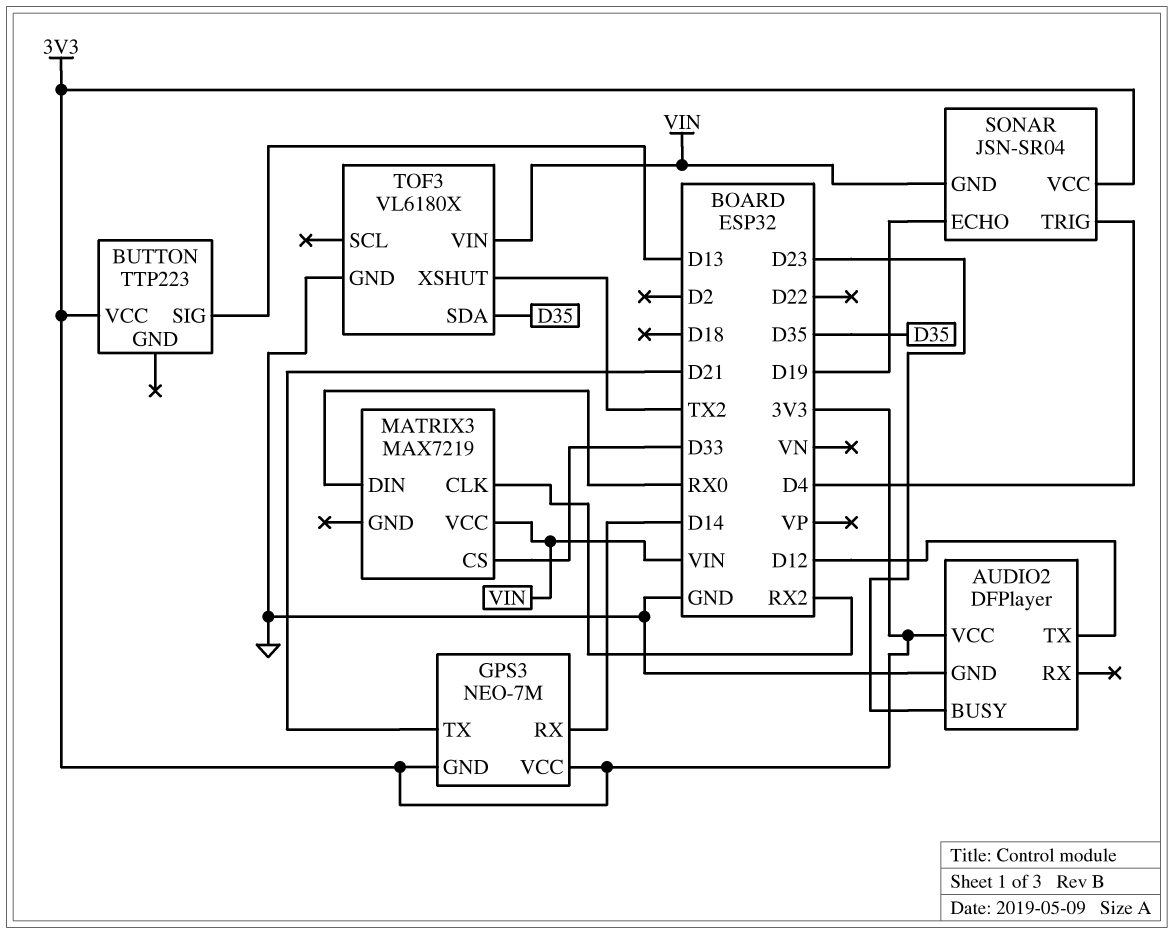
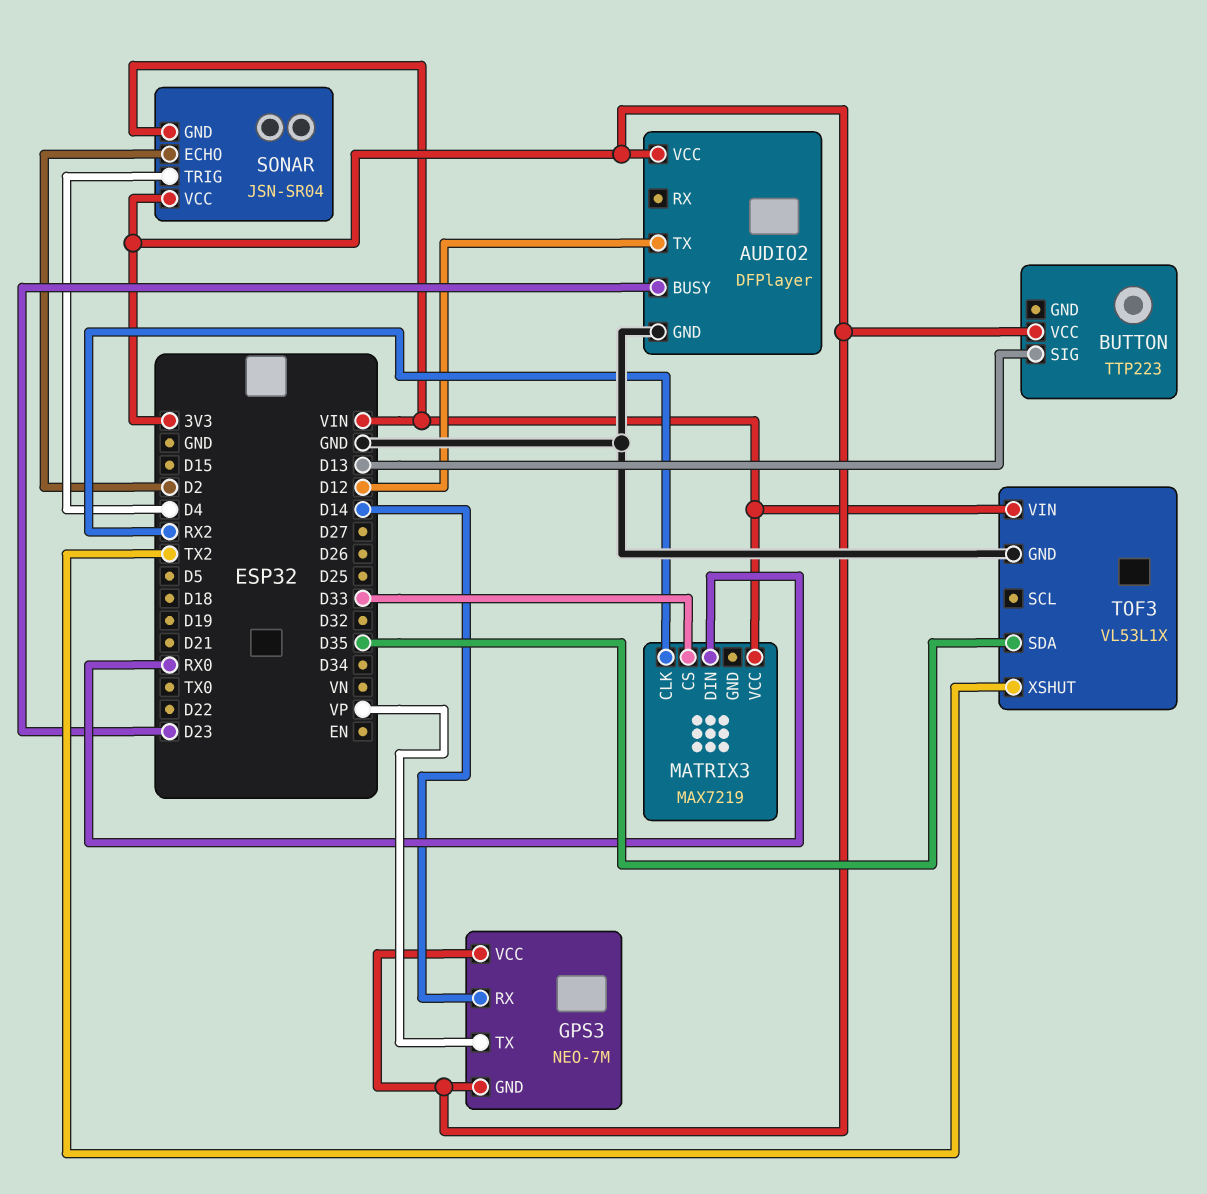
GPS3 pin TX: D21 -> VP
SONAR pin ECHO: D19 -> D2
TOF3: VL6180X -> VL53L1X

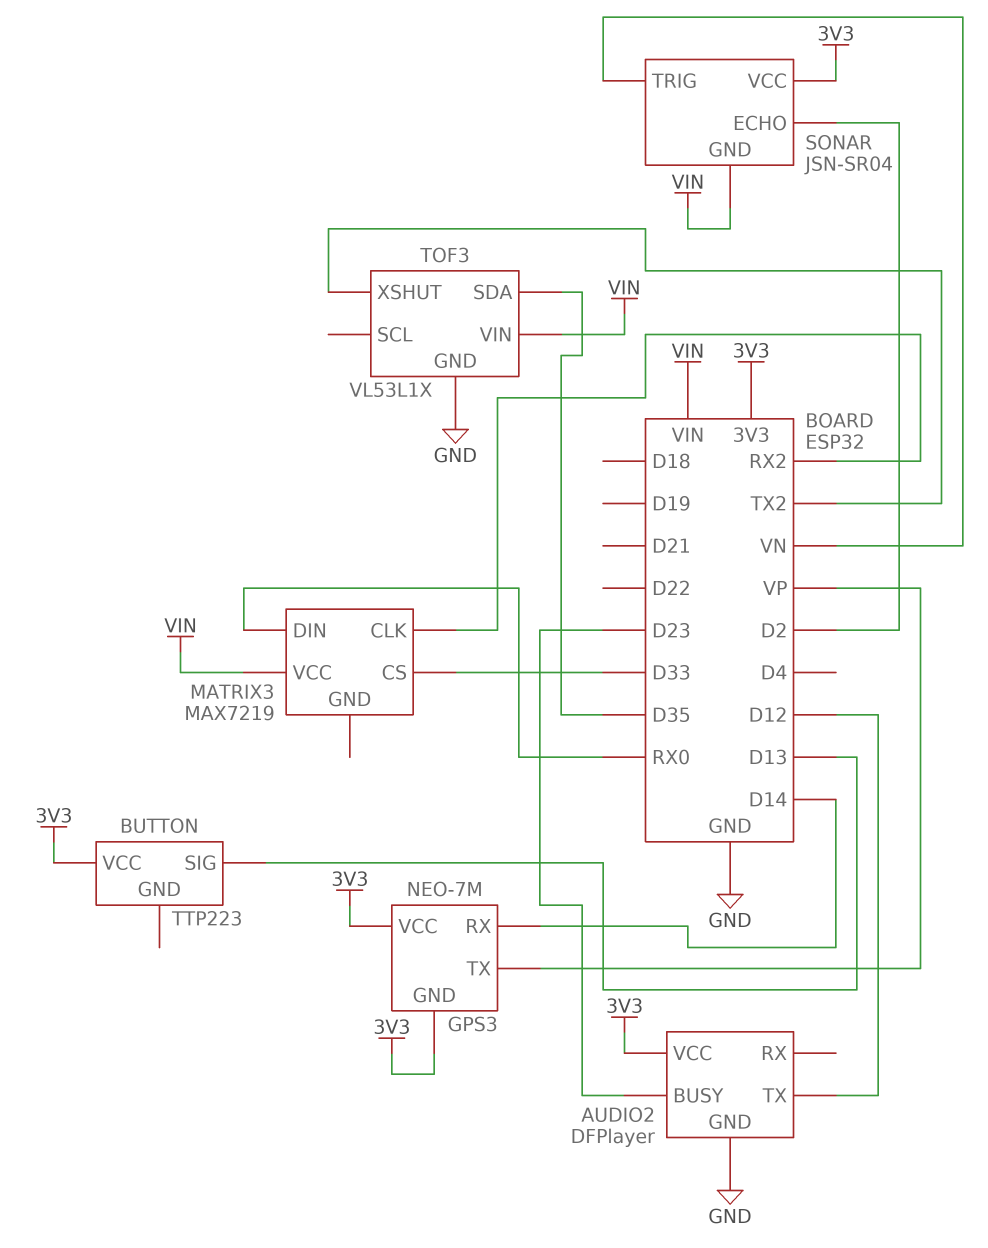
SONAR pin TRIG: D4 -> VN

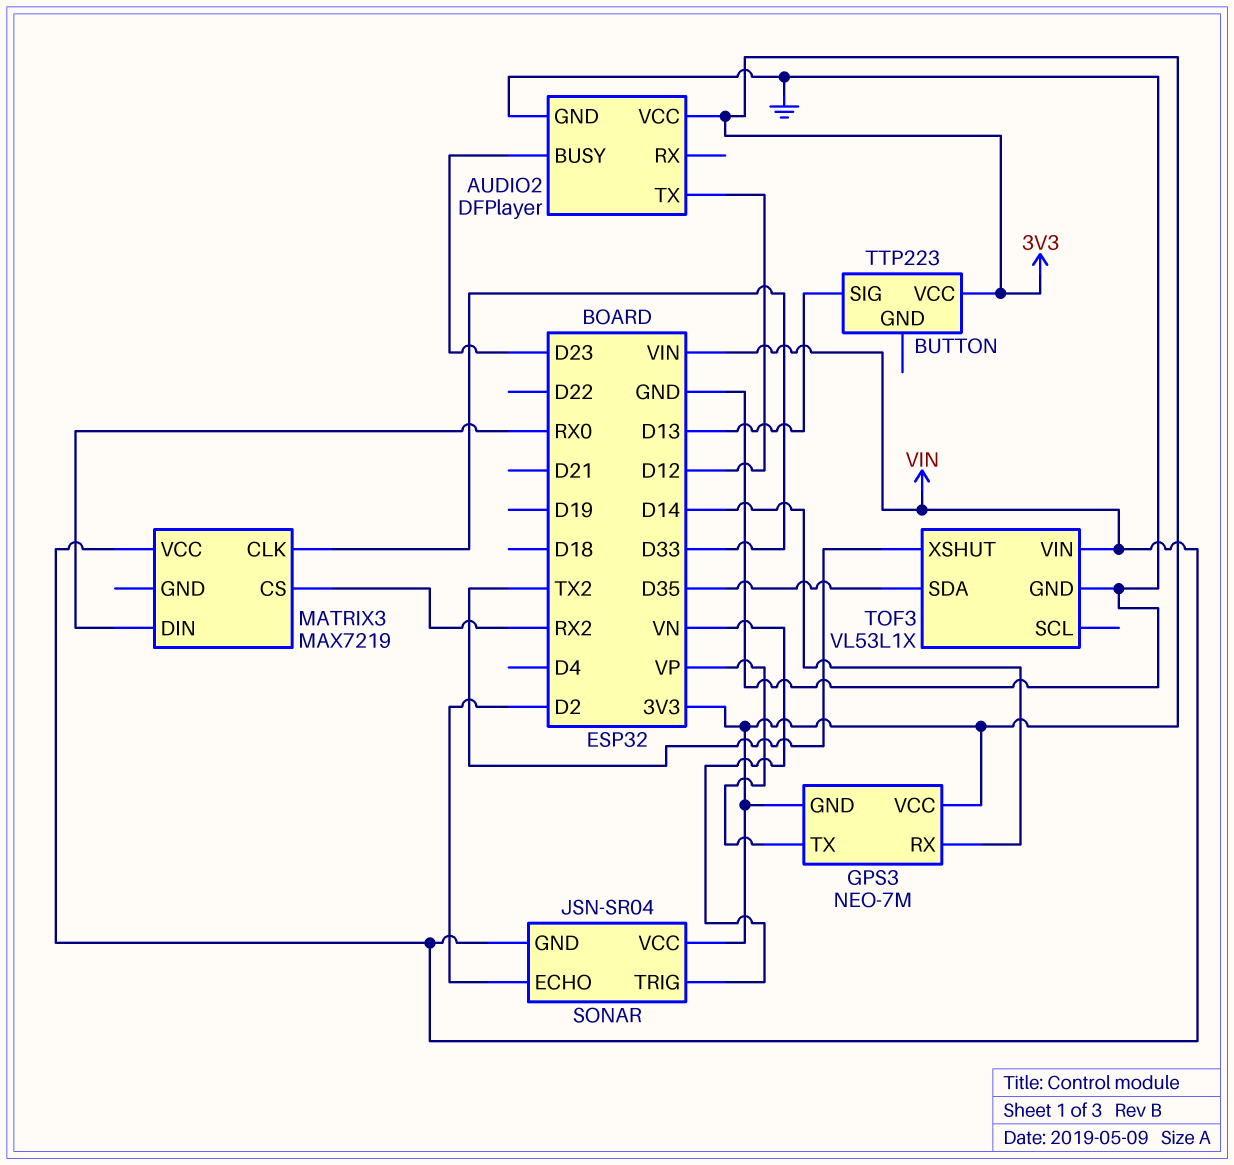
MATRIX3 pin CLK: RX2 -> D33
MATRIX3 pin CS: D33 -> RX2

